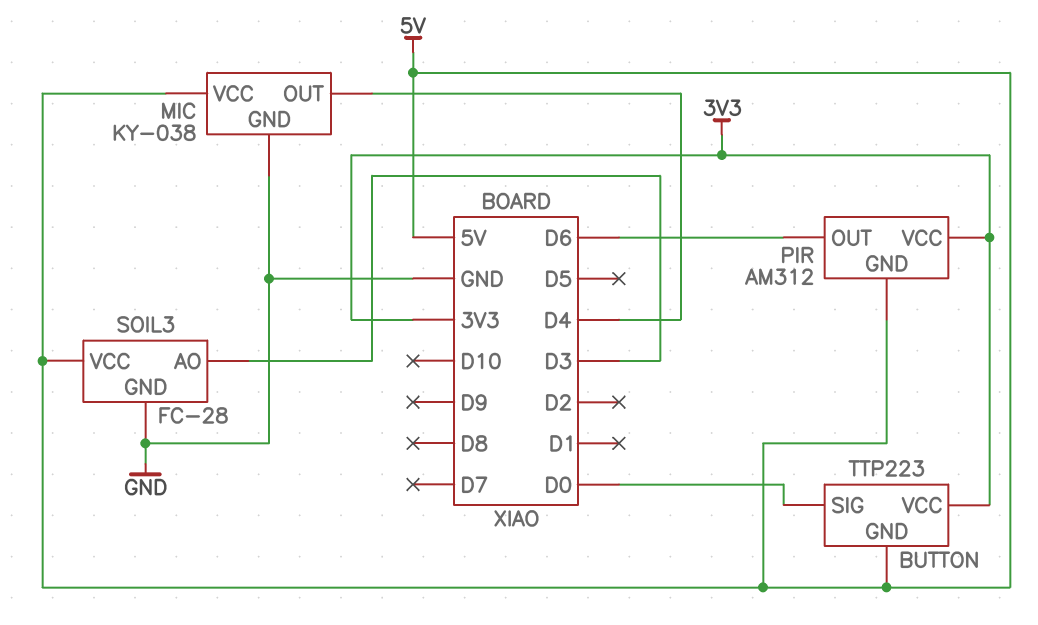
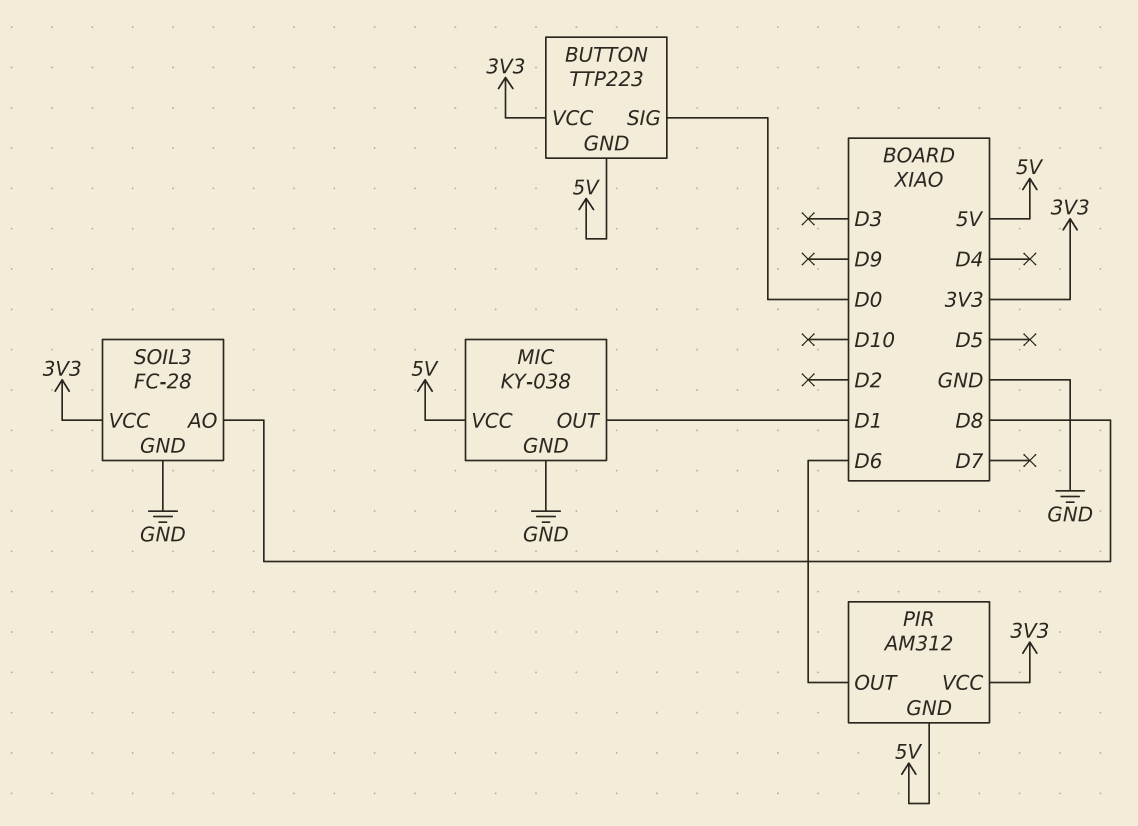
MIC pin OUT: D4 -> D1
SOIL3 pin AO: D3 -> D8
SOIL3 pin VCC: 5V -> 3V3

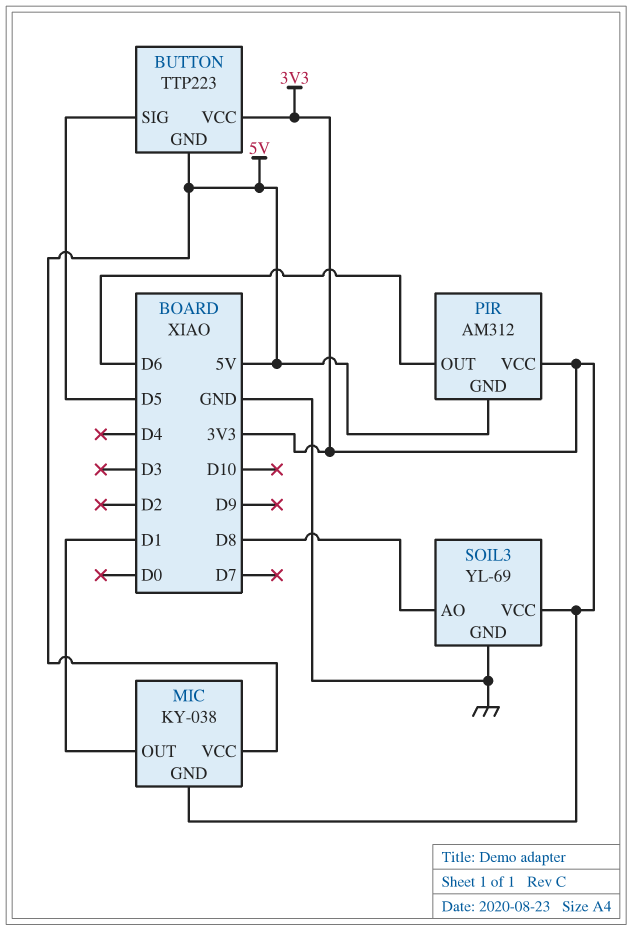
BUTTON pin SIG: D0 -> D5
MIC pin GND: GND -> 3V3
SOIL3: FC-28 -> YL-69

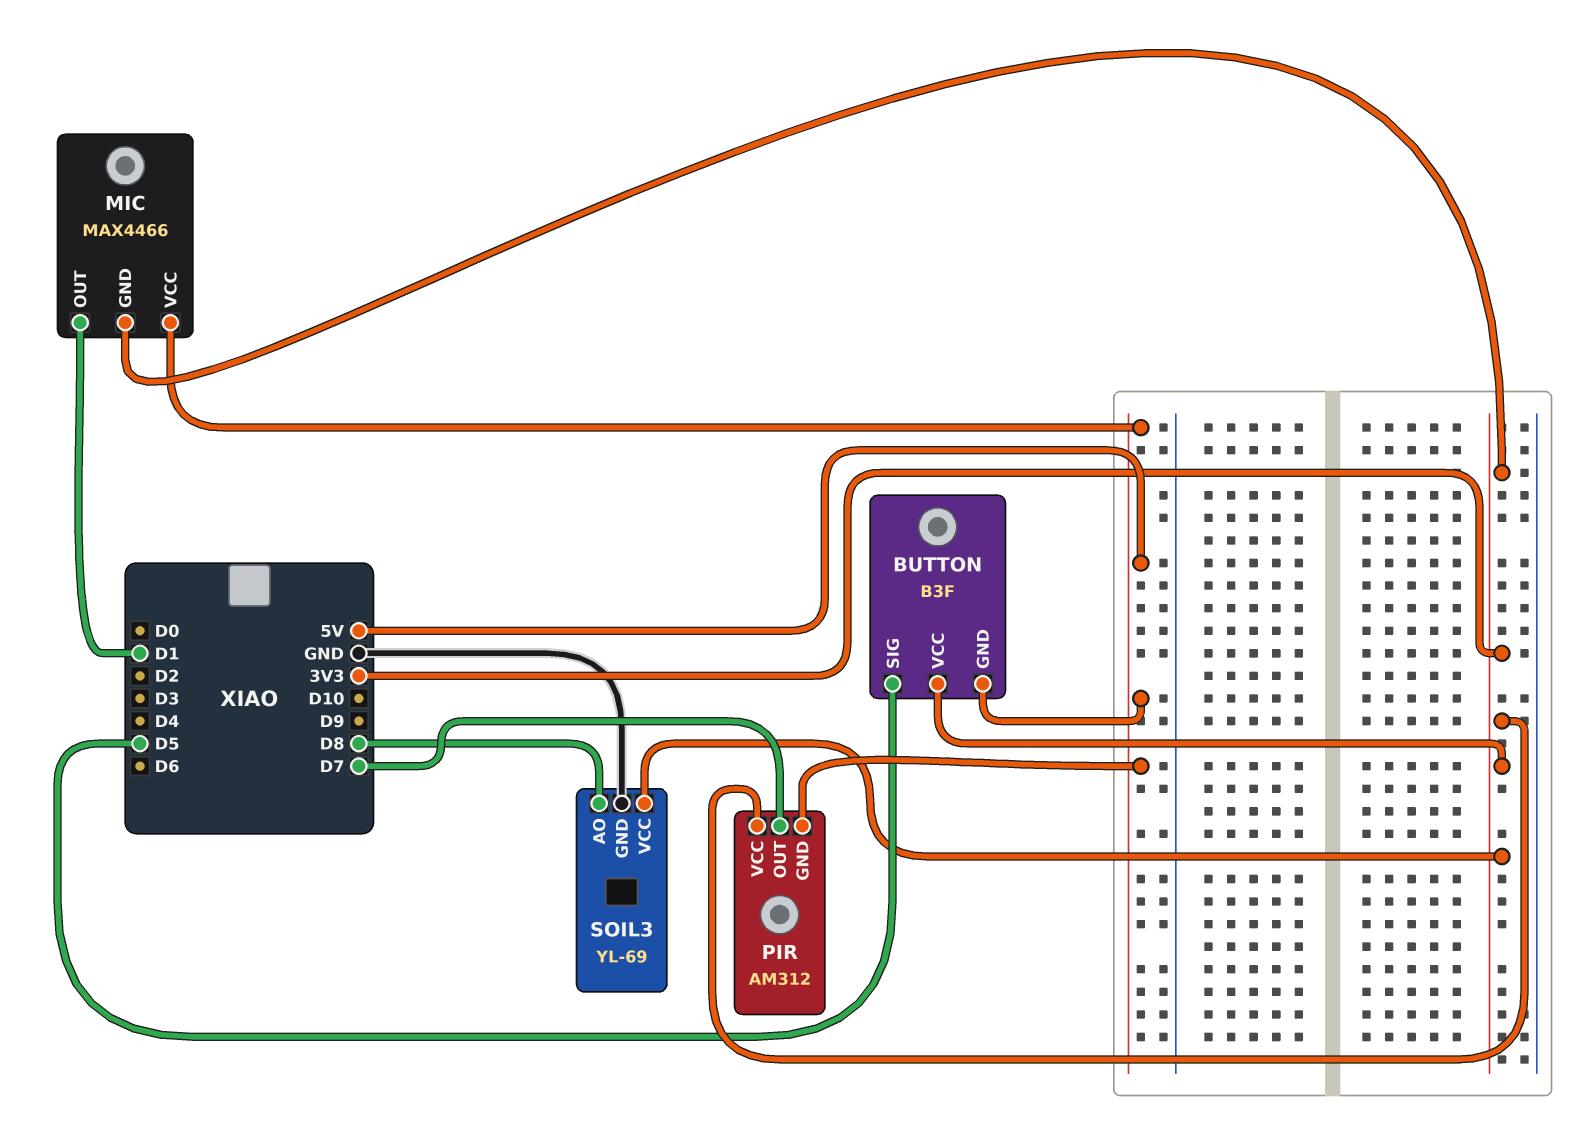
BUTTON: TTP223 -> B3F
MIC: KY-038 -> MAX4466
PIR pin OUT: D6 -> D7

